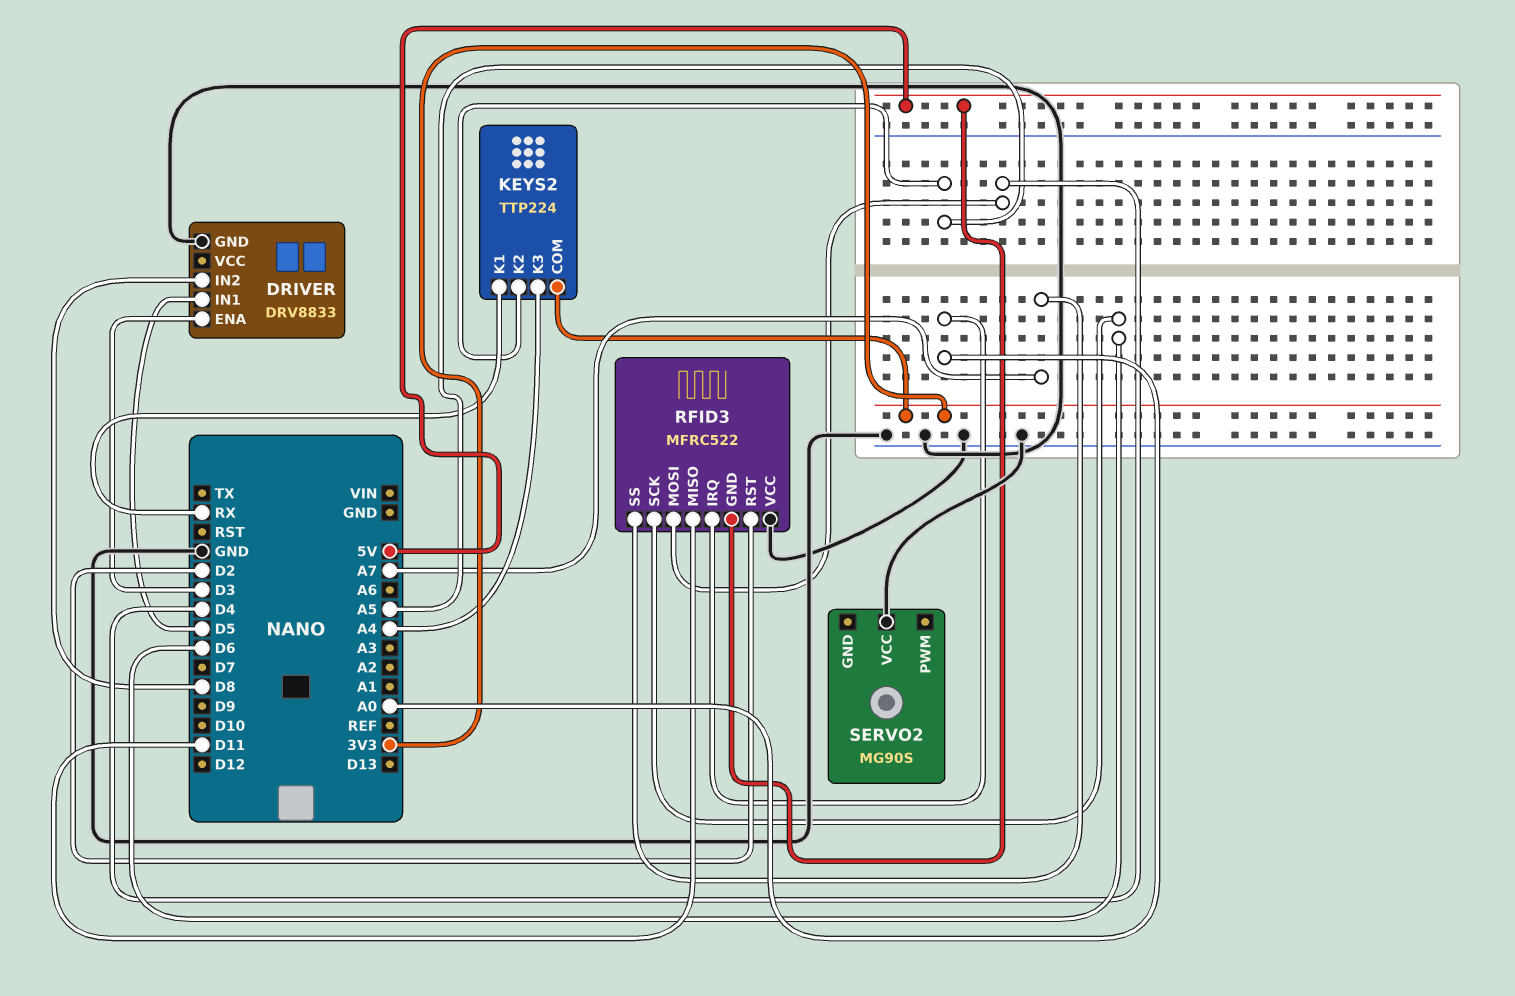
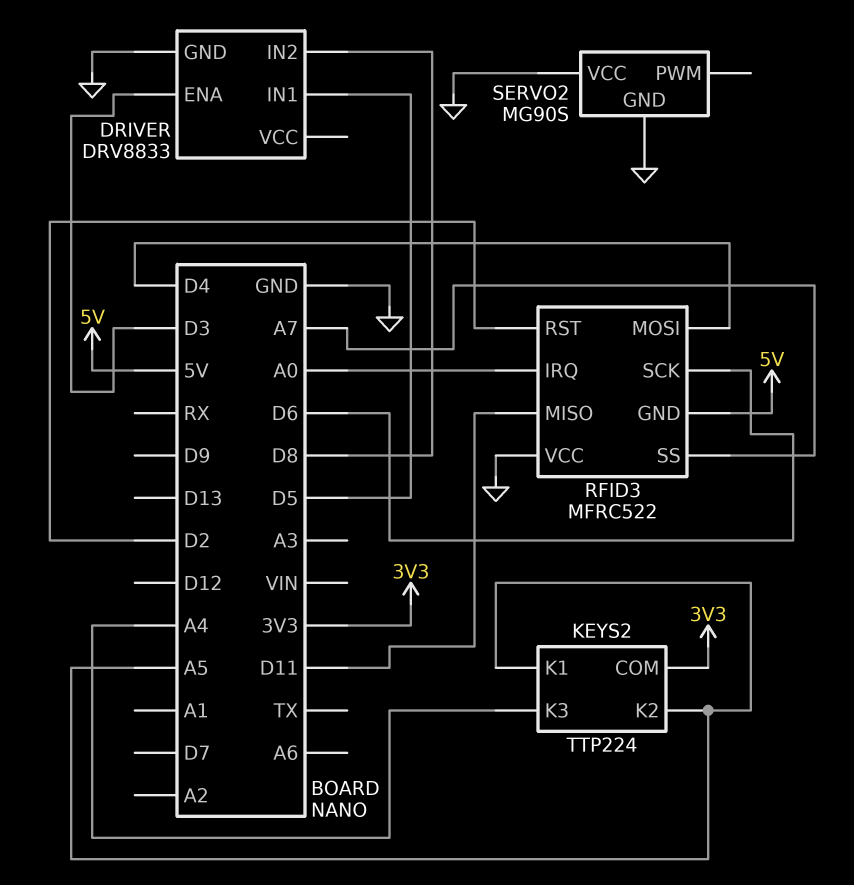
KEYS2 pin K1: RX -> A5
SERVO2 pin GND: none -> GND

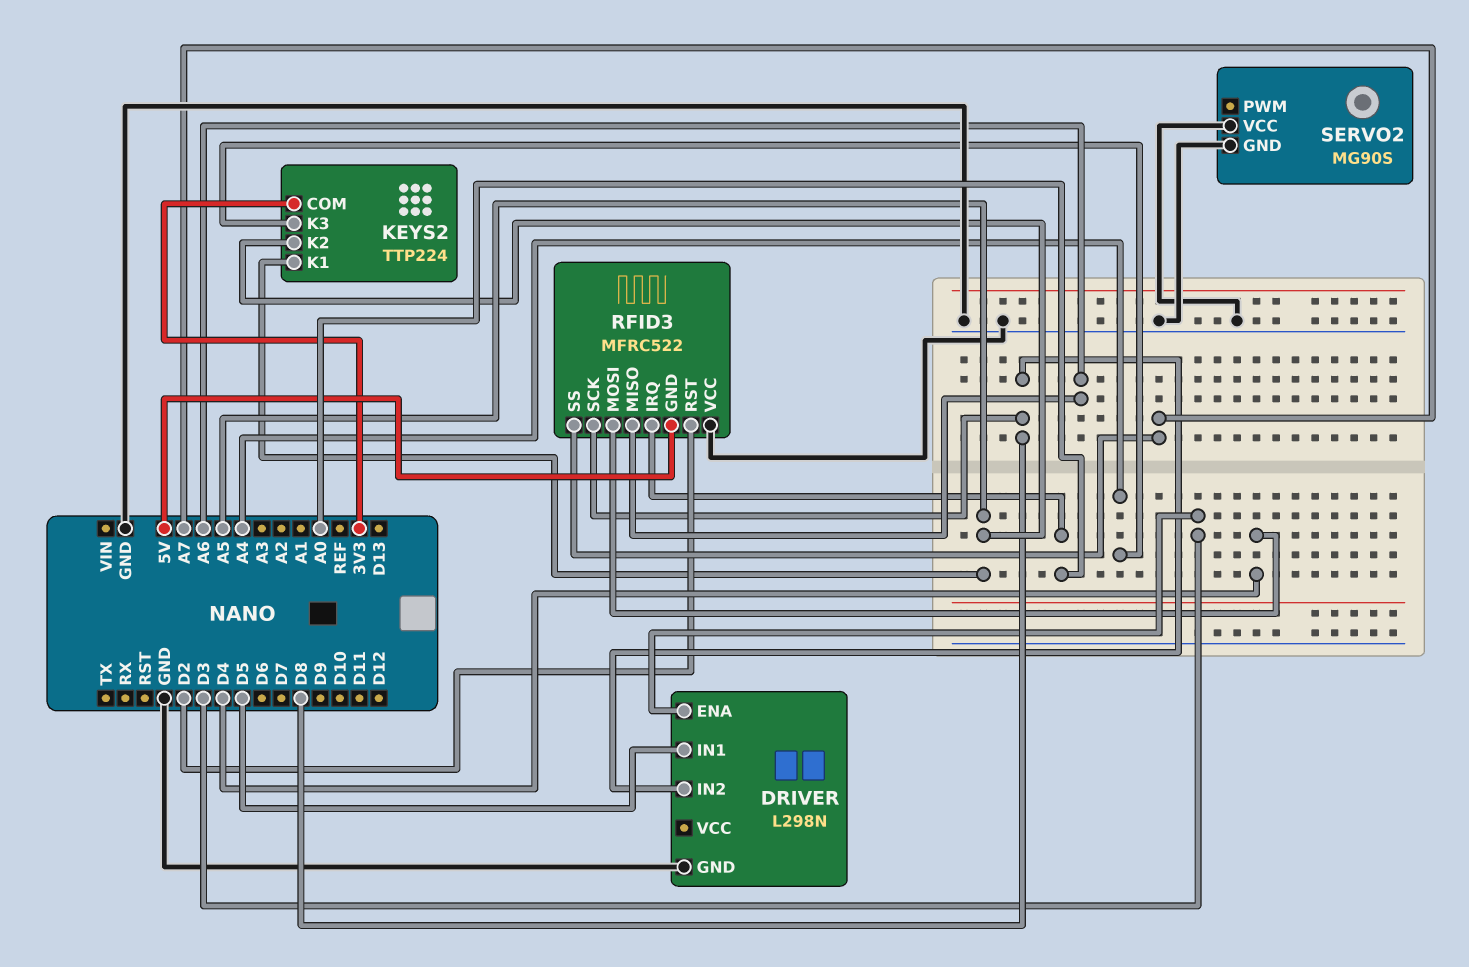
DRIVER: DRV8833 -> L298N
RFID3 pin MISO: D11 -> A6
RFID3 pin SCK: D6 -> D8

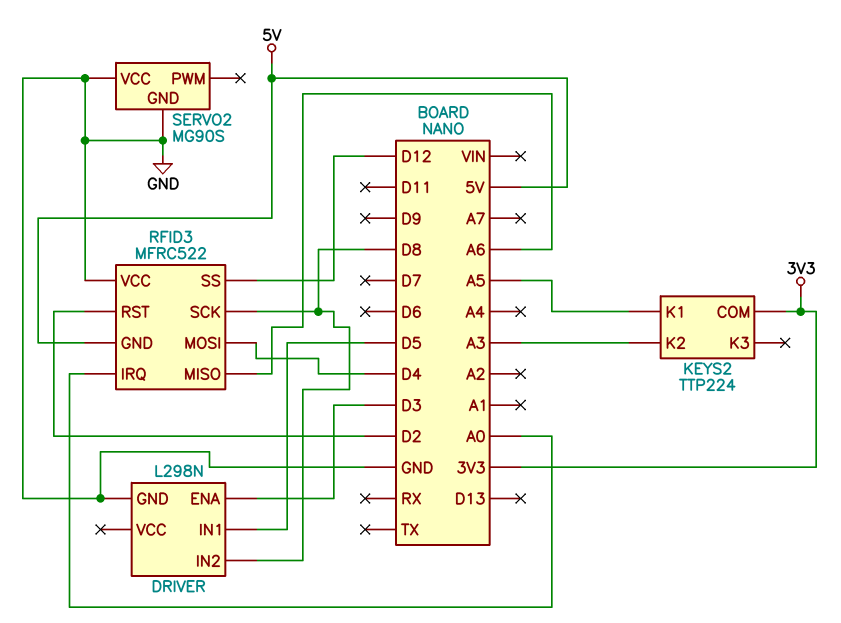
KEYS2 pin K2: A5 -> A3
KEYS2 pin K3: A4 -> none
RFID3 pin SS: A7 -> D12

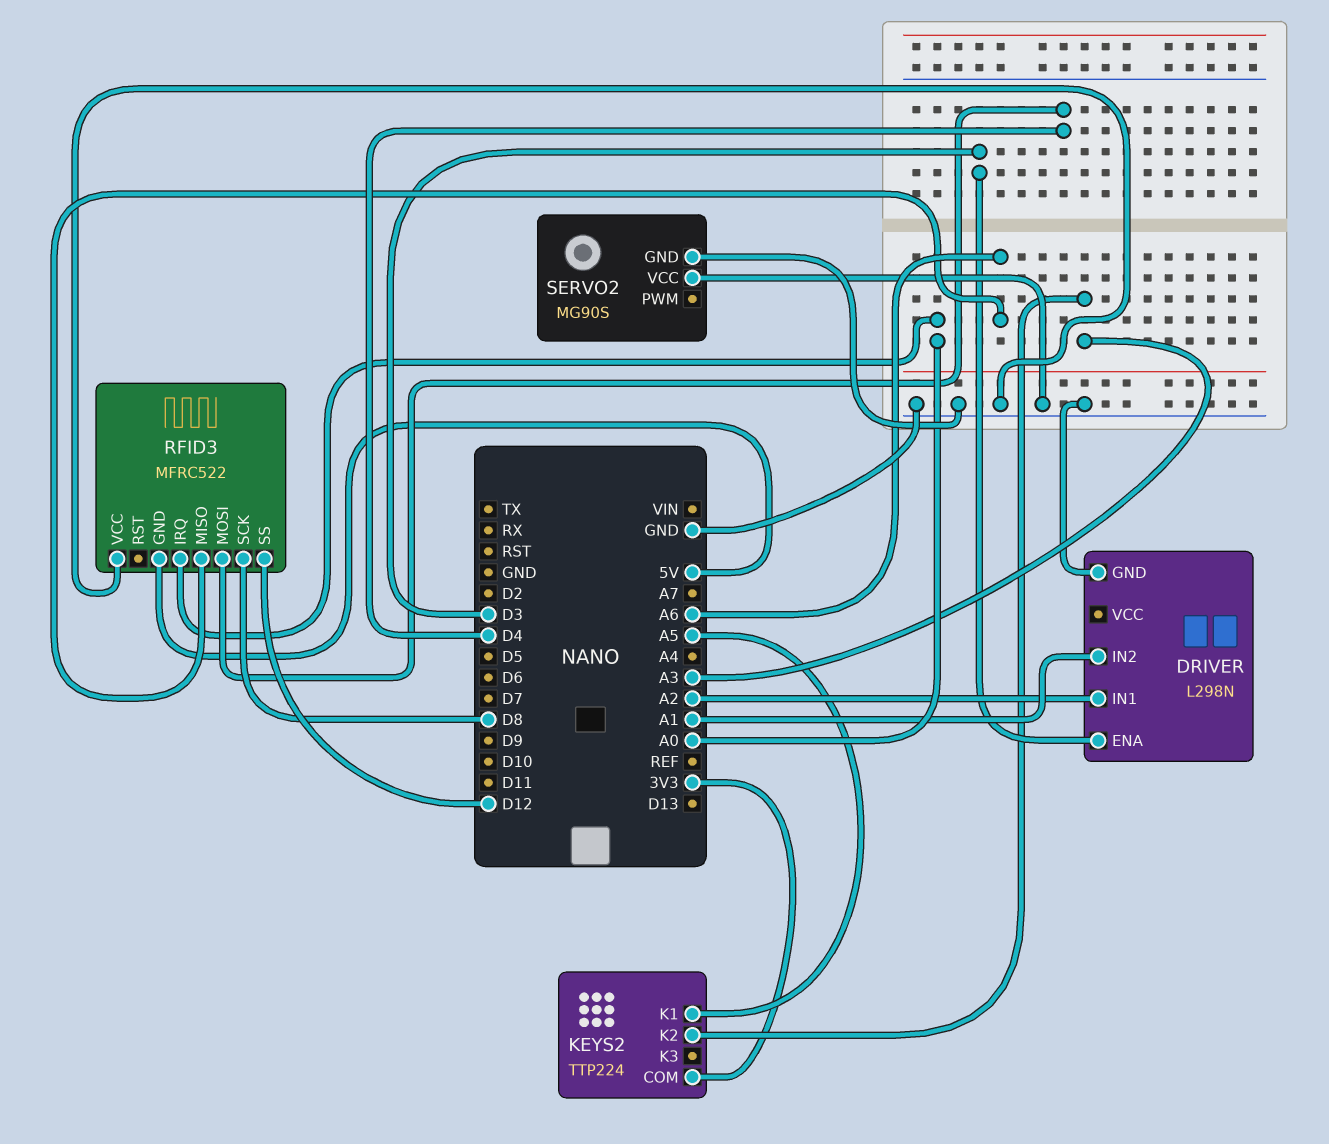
DRIVER pin IN1: D5 -> A2
DRIVER pin IN2: D8 -> A1
RFID3 pin RST: D2 -> none

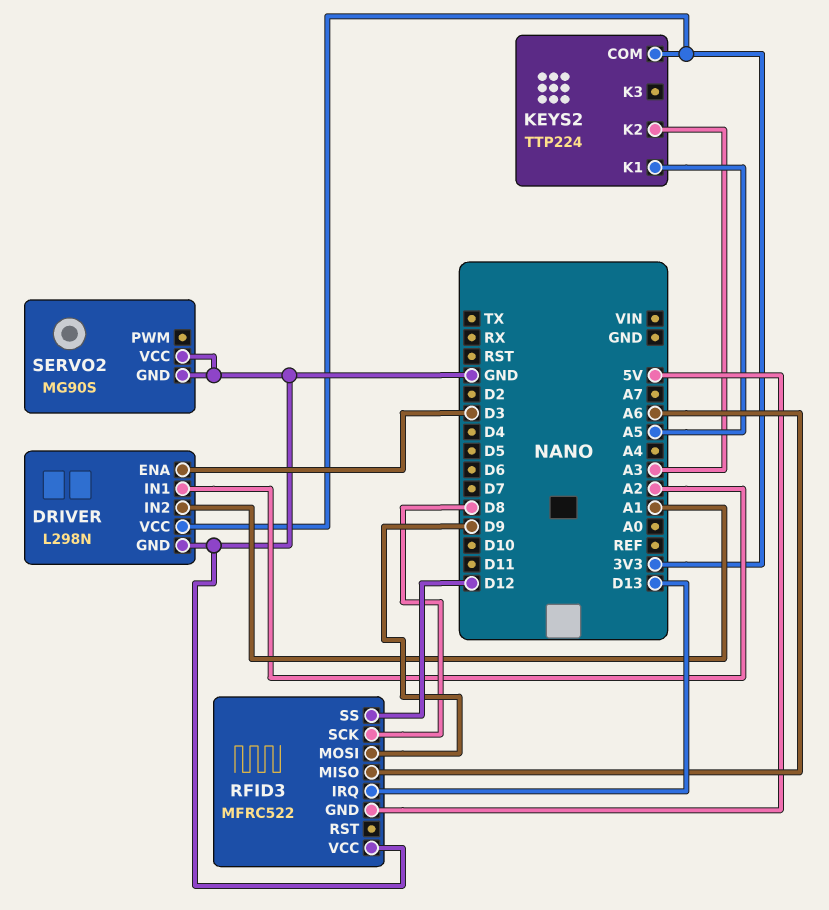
DRIVER pin VCC: none -> 3V3
RFID3 pin IRQ: A0 -> D13
RFID3 pin MOSI: D4 -> D9

